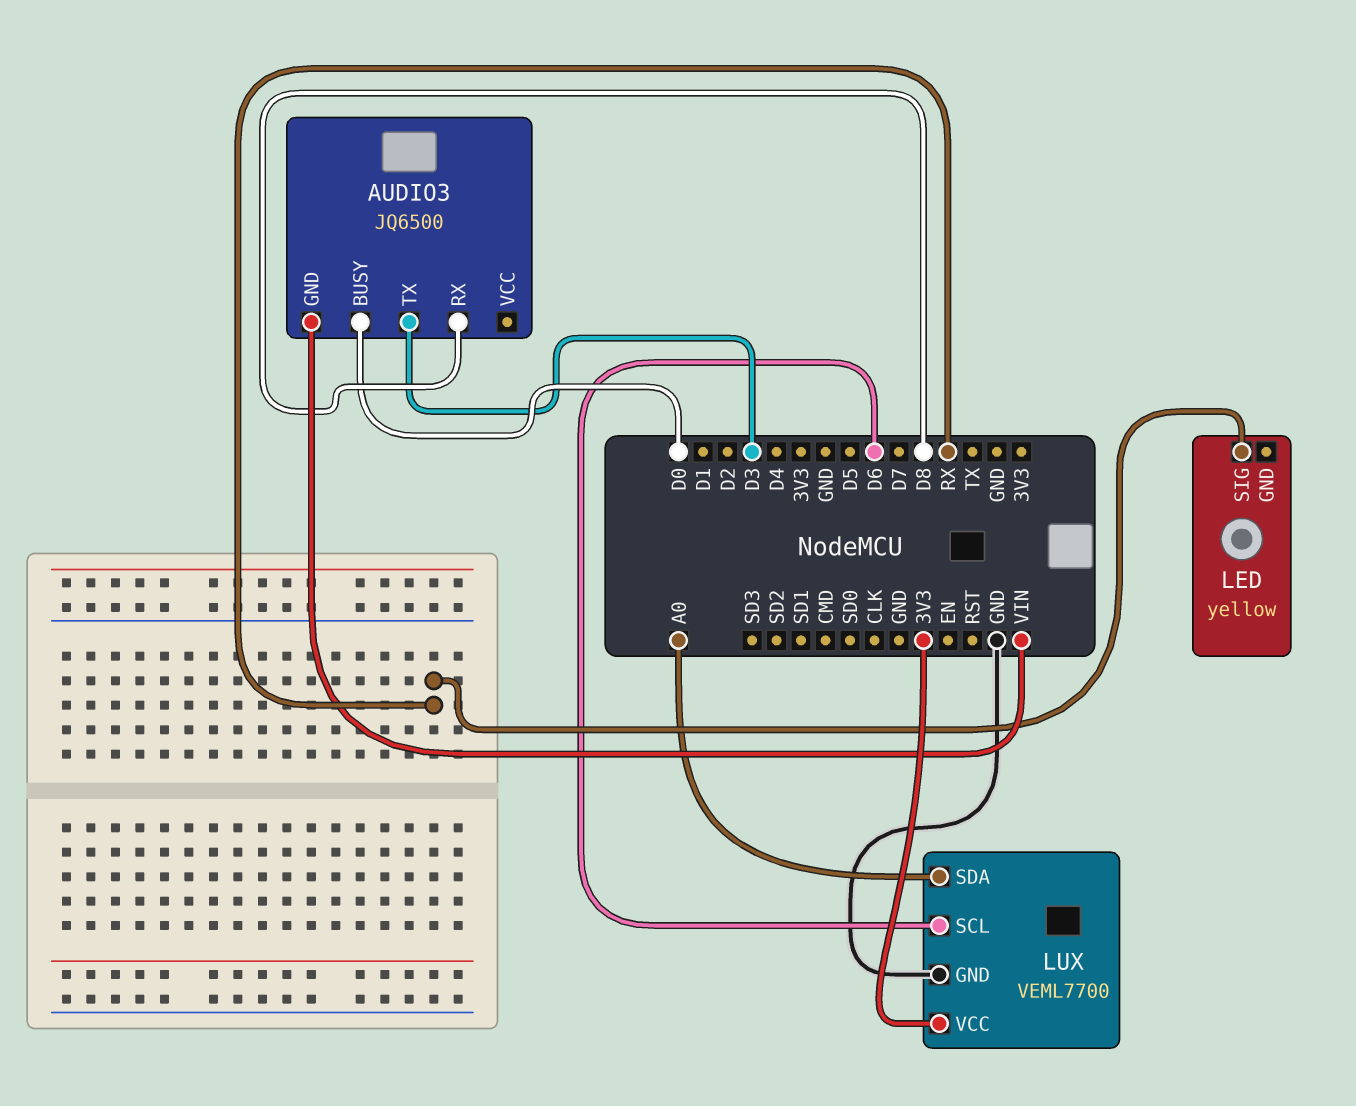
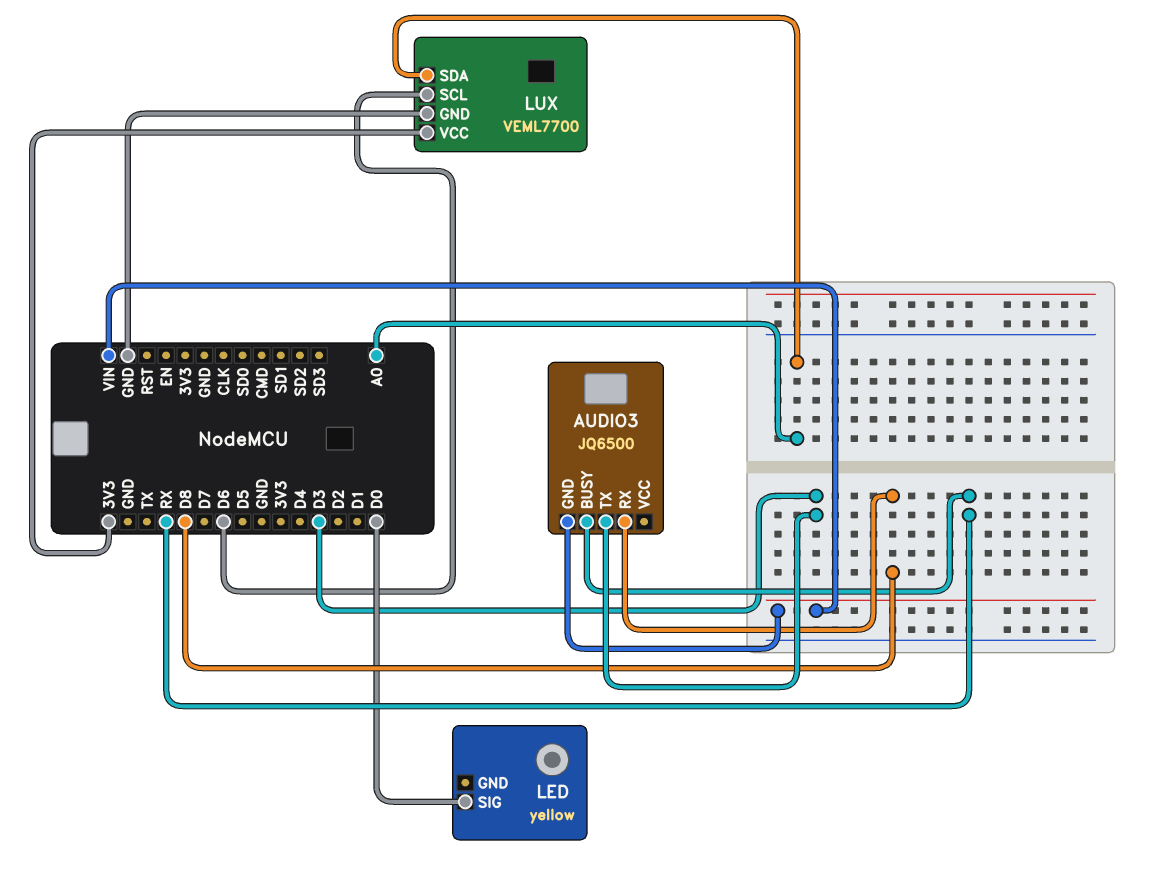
AUDIO3 pin BUSY: D0 -> RX
LED pin SIG: RX -> D0

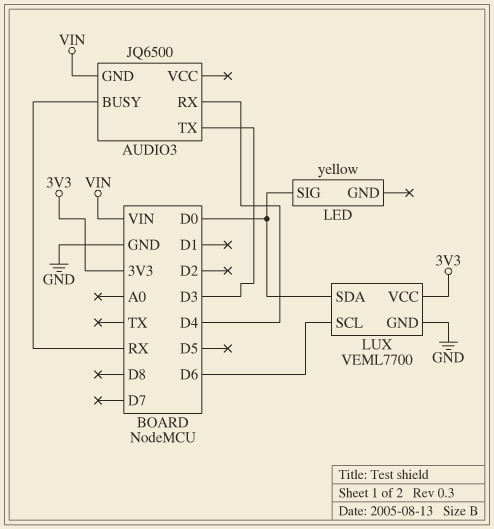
AUDIO3 pin RX: D8 -> D4
LUX pin SDA: A0 -> D0

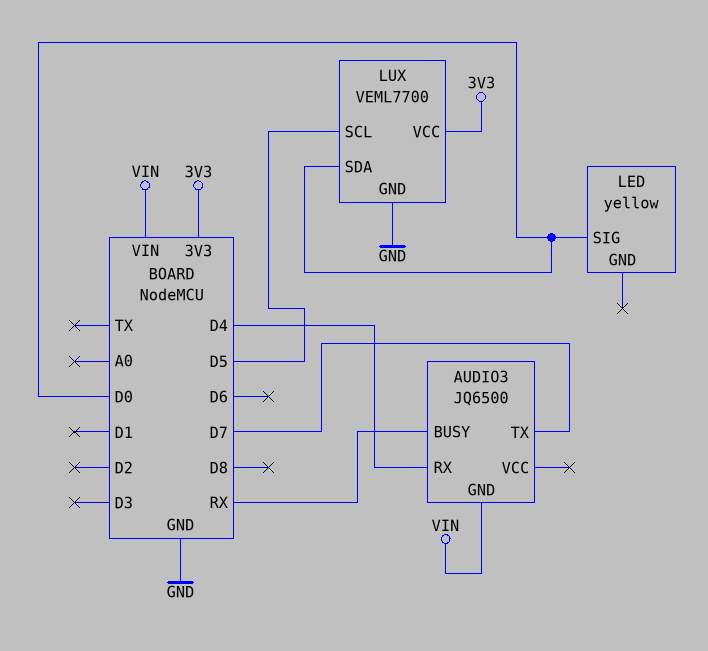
AUDIO3 pin TX: D3 -> D7
LUX pin SCL: D6 -> D5

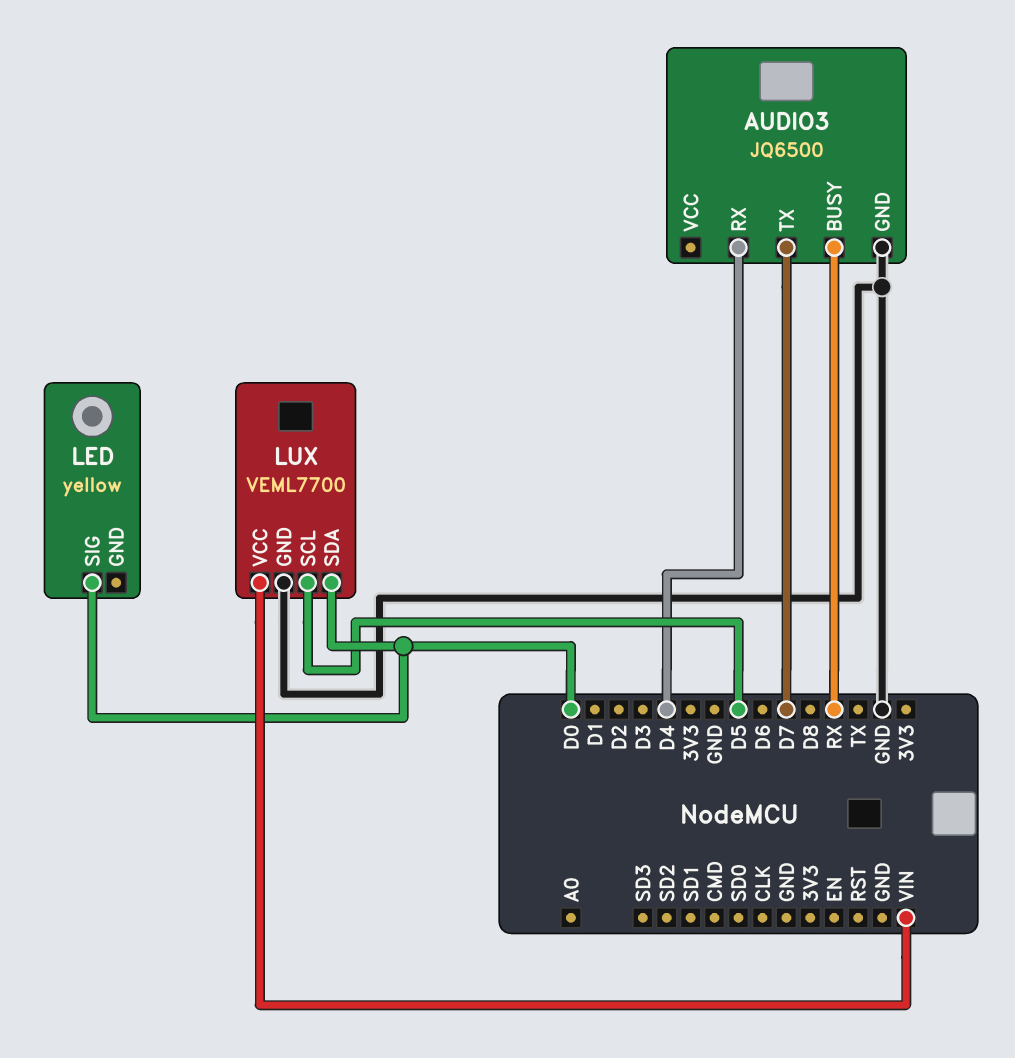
AUDIO3 pin GND: VIN -> GND
LUX pin VCC: 3V3 -> VIN

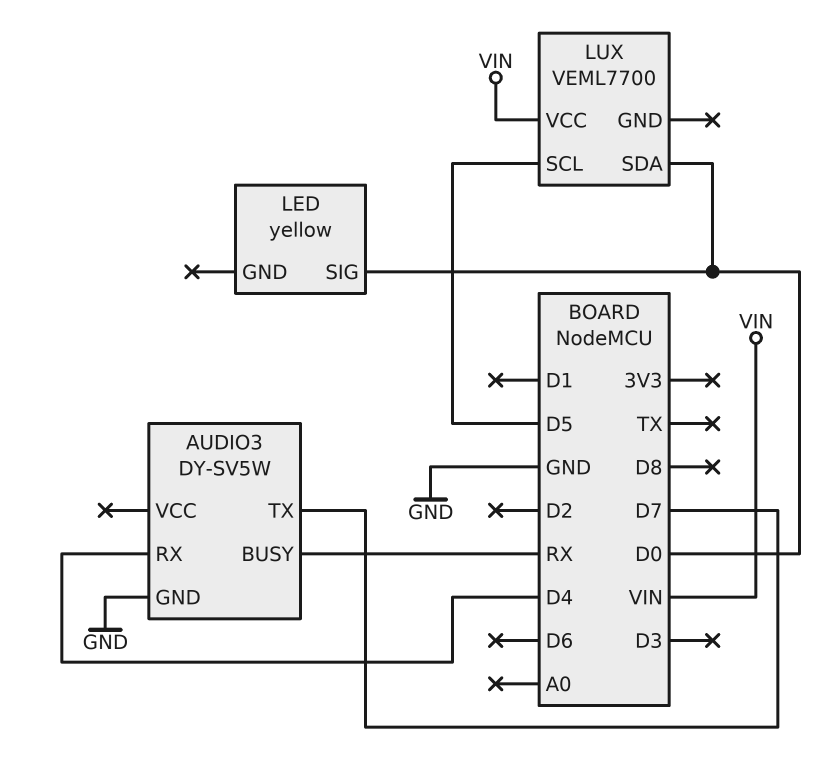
AUDIO3: JQ6500 -> DY-SV5W
LUX pin GND: GND -> none

